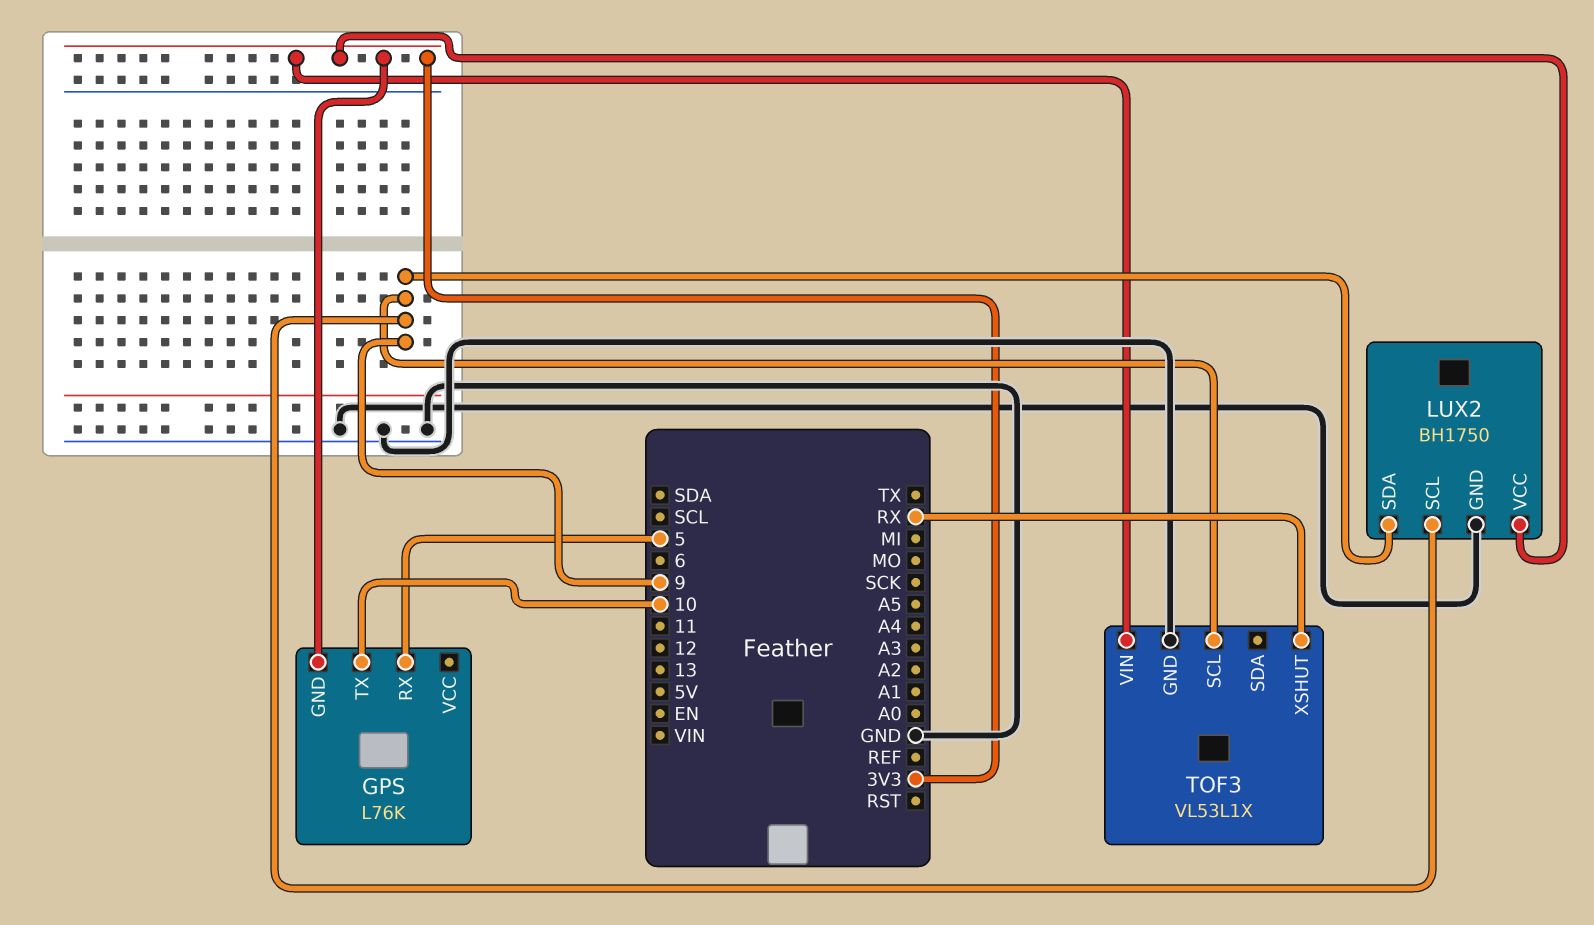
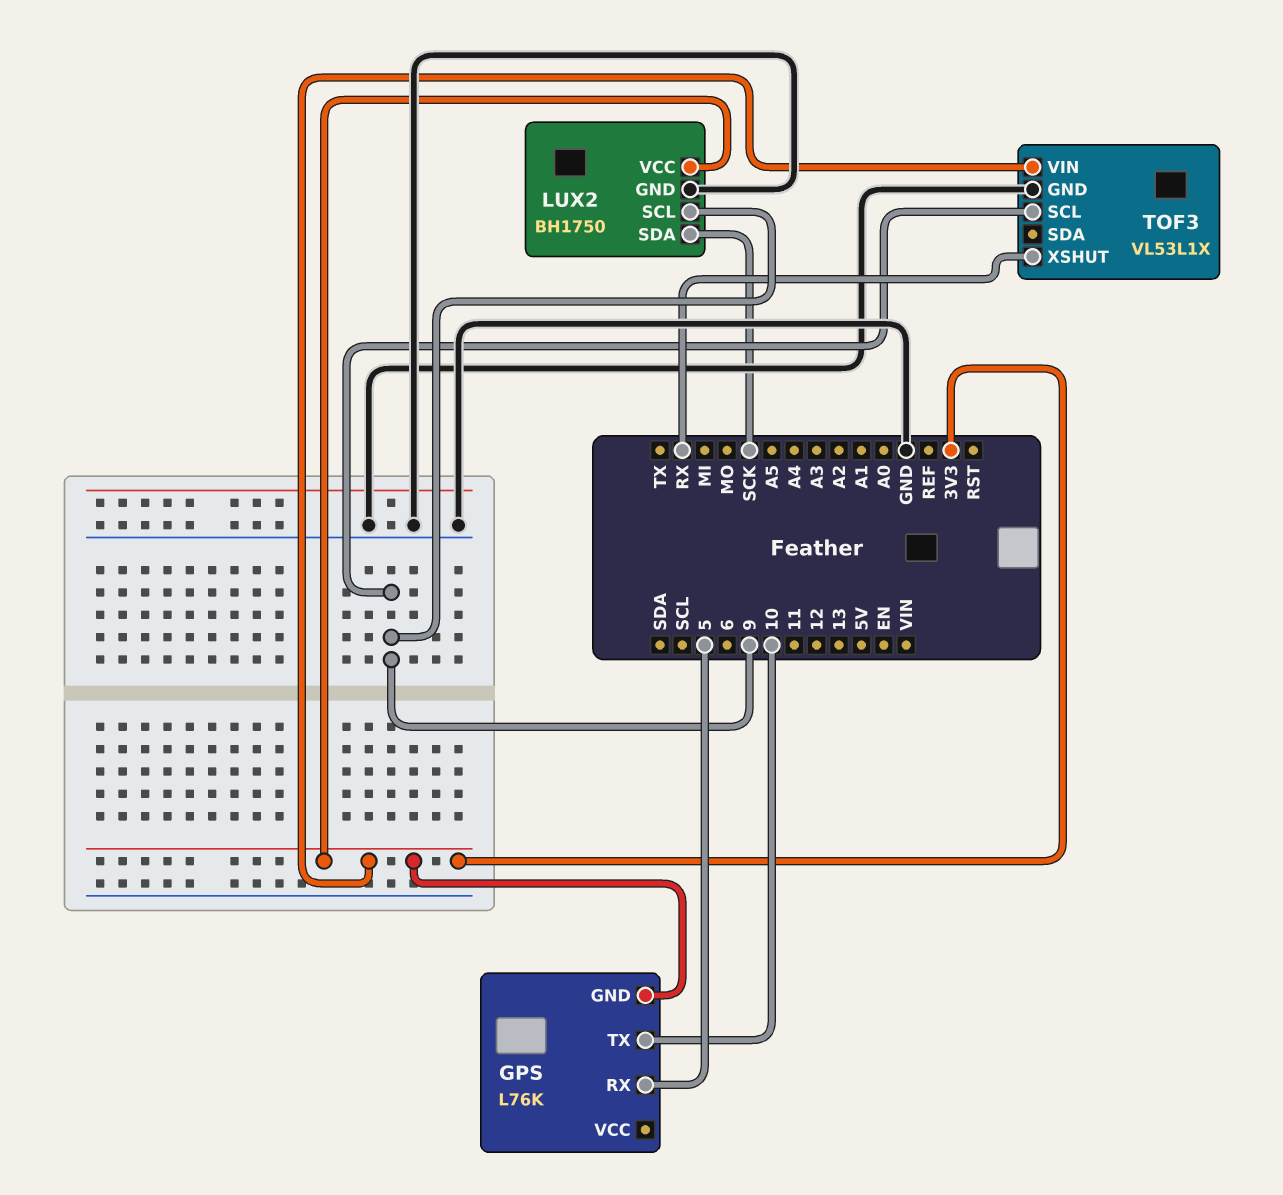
LUX2 pin SDA: 9 -> SCK

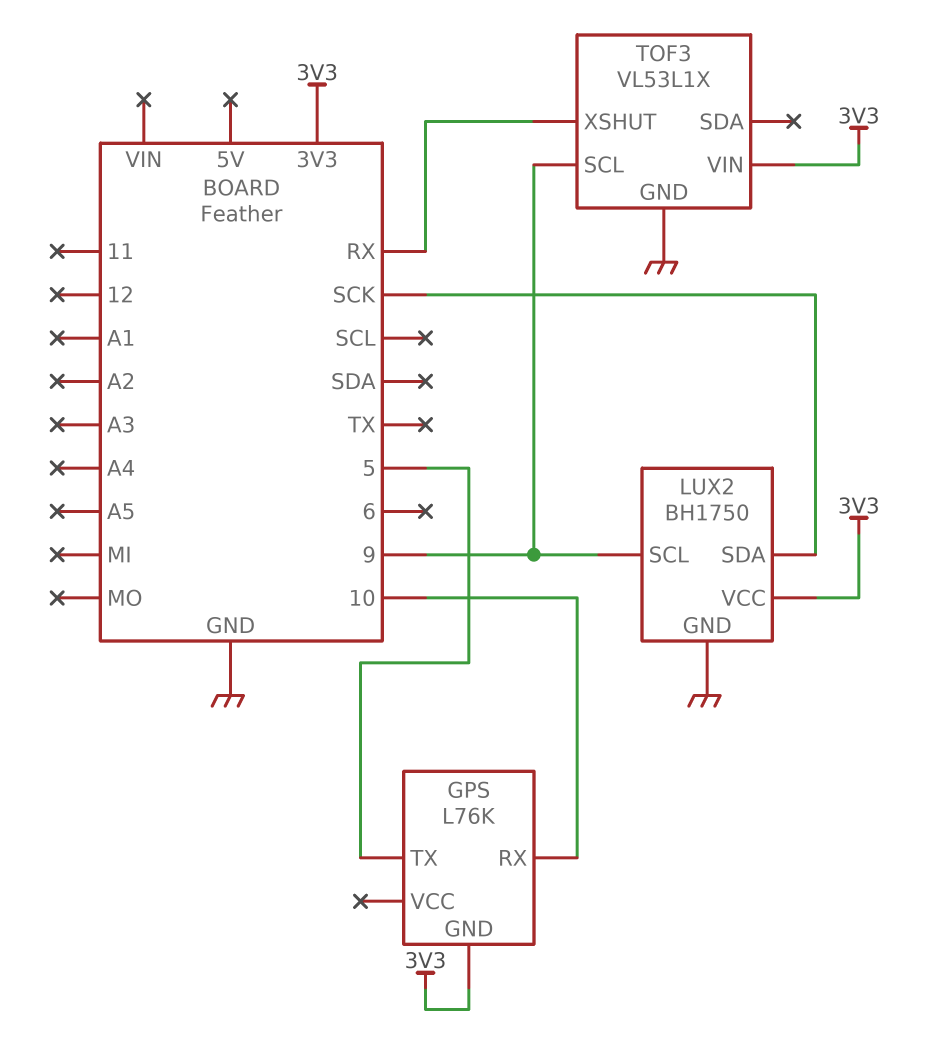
GPS pin RX: 5 -> 10
GPS pin TX: 10 -> 5

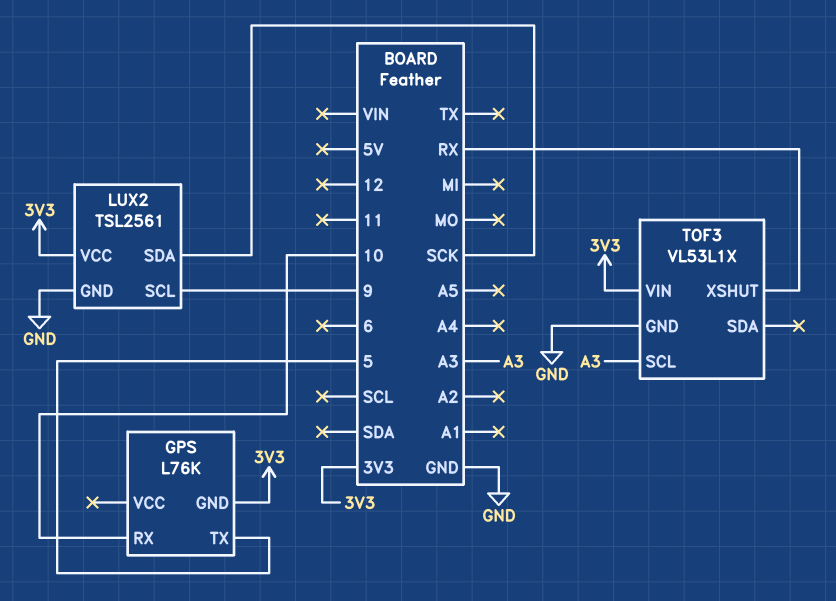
LUX2: BH1750 -> TSL2561
TOF3 pin SCL: 9 -> A3

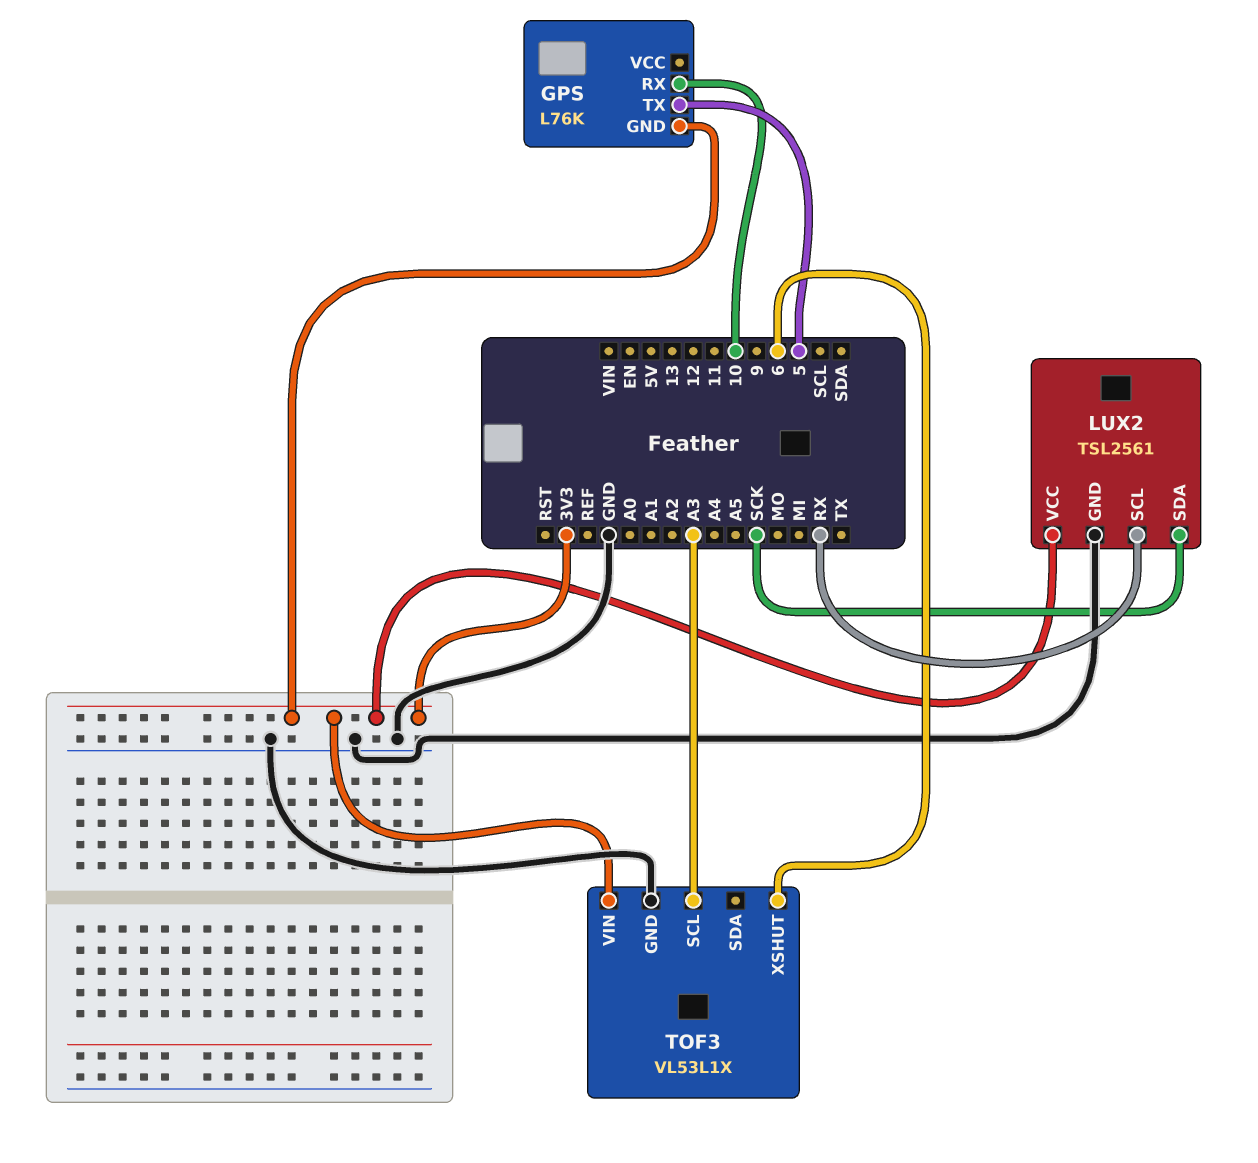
LUX2 pin SCL: 9 -> RX
TOF3 pin XSHUT: RX -> 6

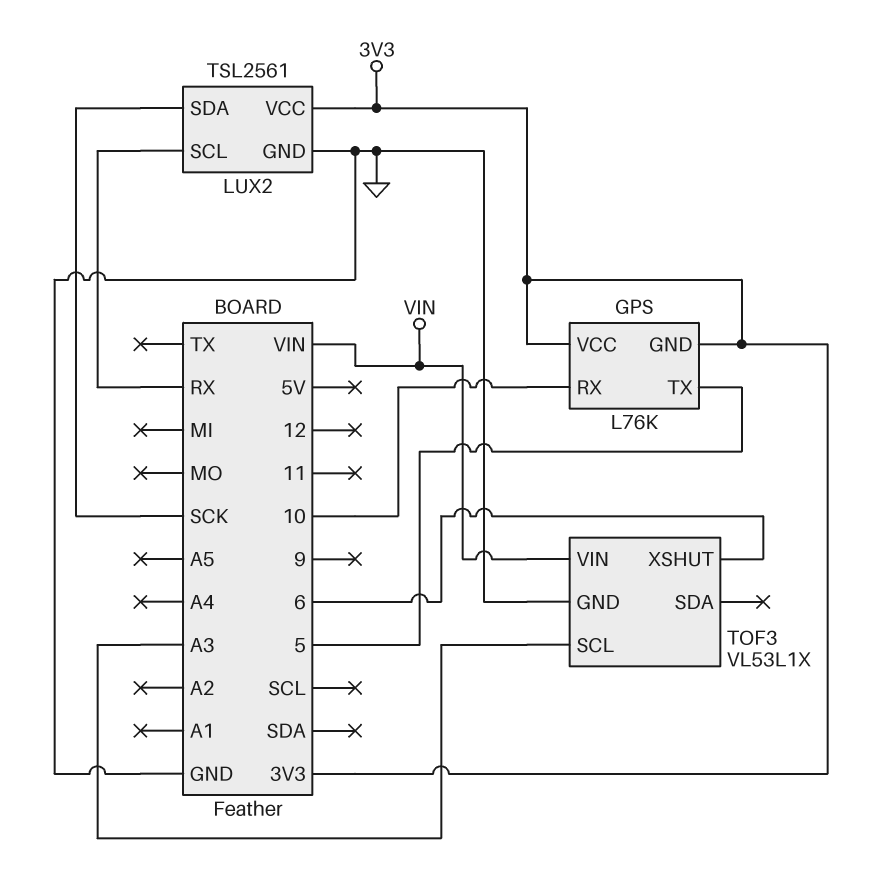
GPS pin VCC: none -> 3V3
TOF3 pin VIN: 3V3 -> VIN

